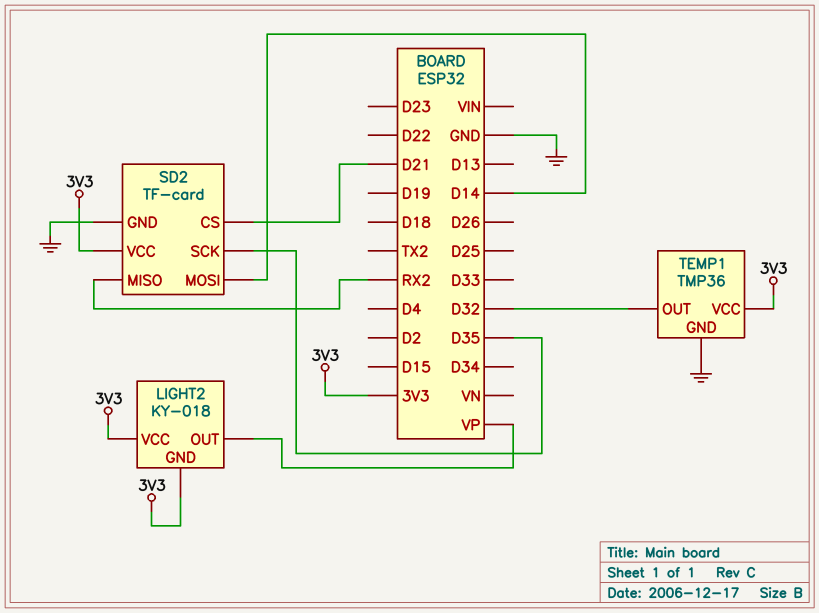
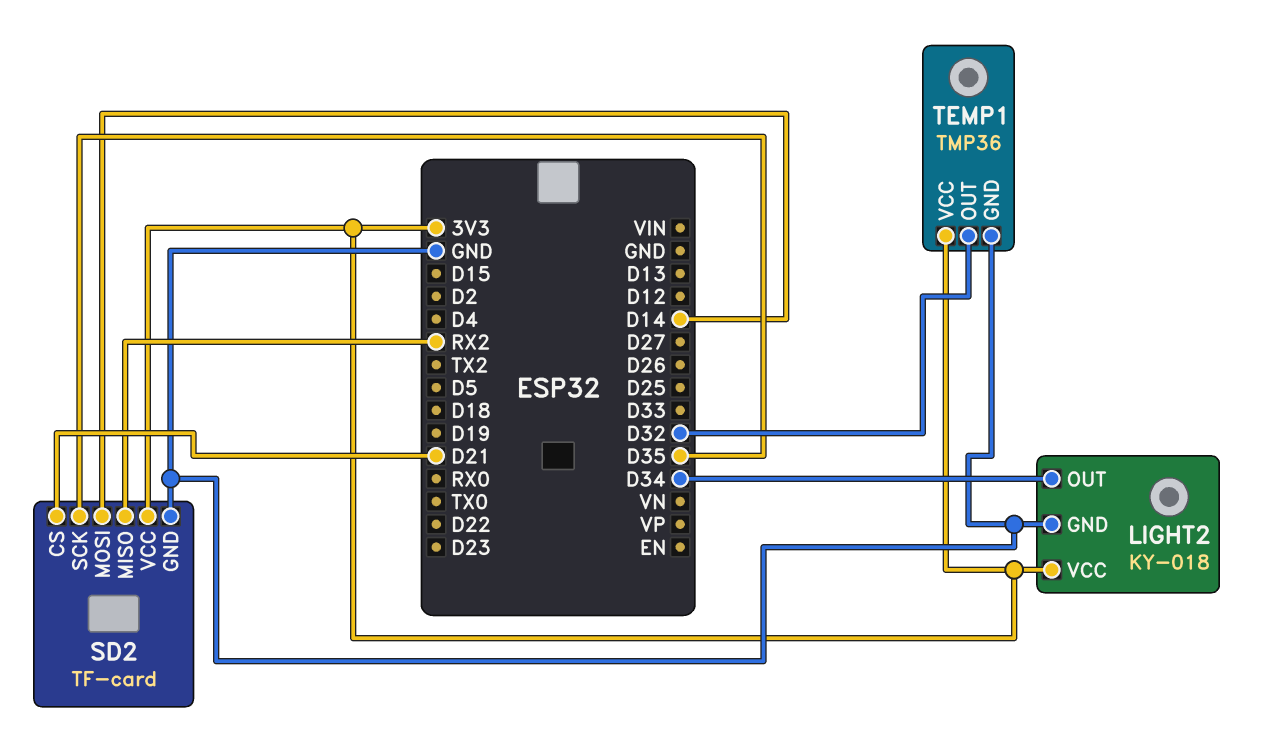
LIGHT2 pin GND: 3V3 -> GND
LIGHT2 pin OUT: VP -> D34

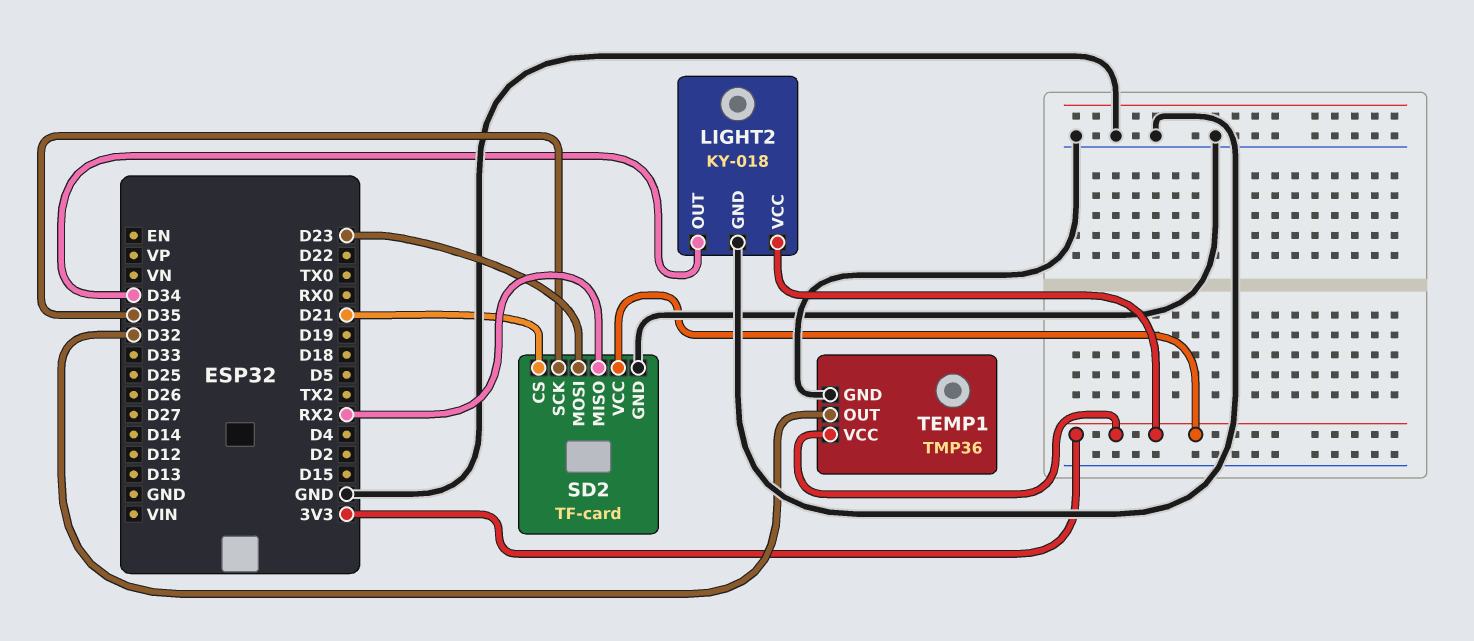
SD2 pin MOSI: D14 -> D23

